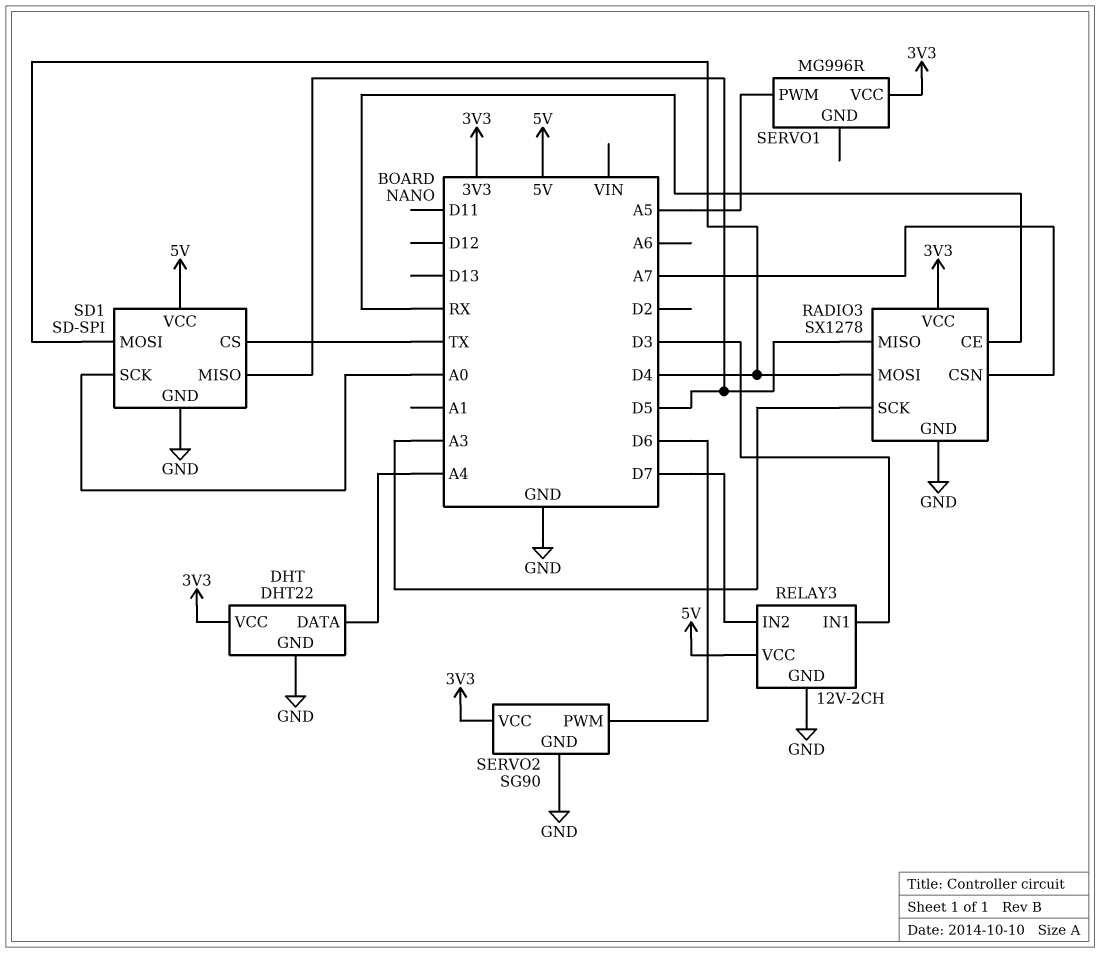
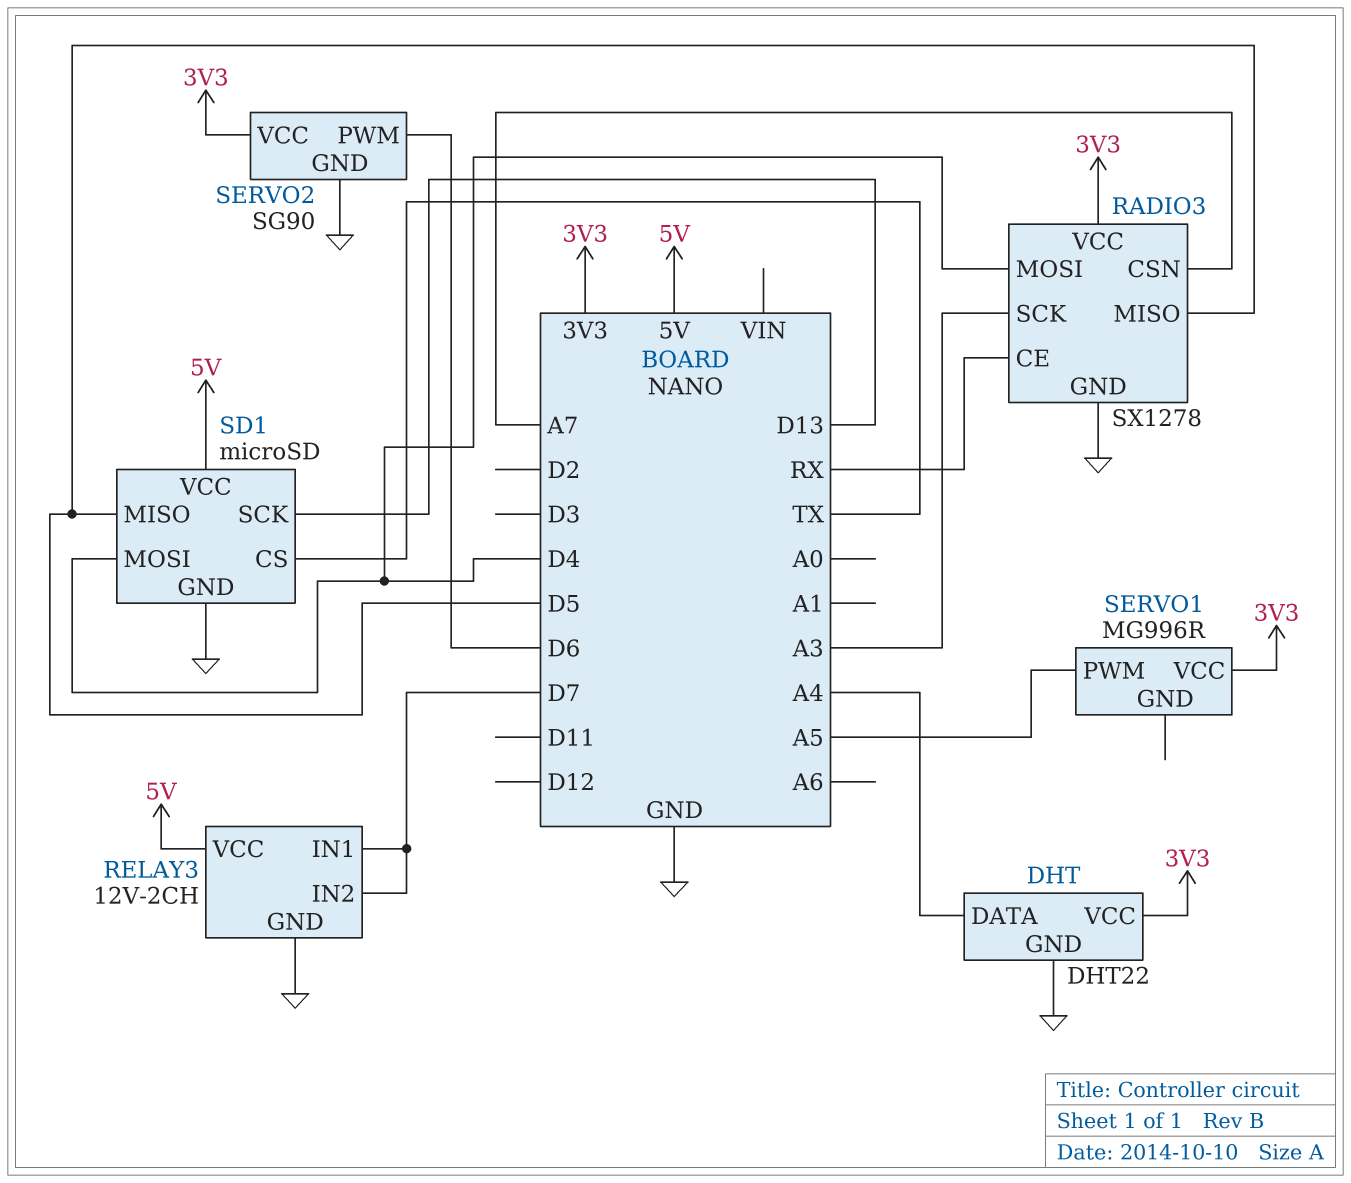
RELAY3 pin IN1: D3 -> D7
SD1: SD-SPI -> microSD
SD1 pin SCK: A0 -> D13

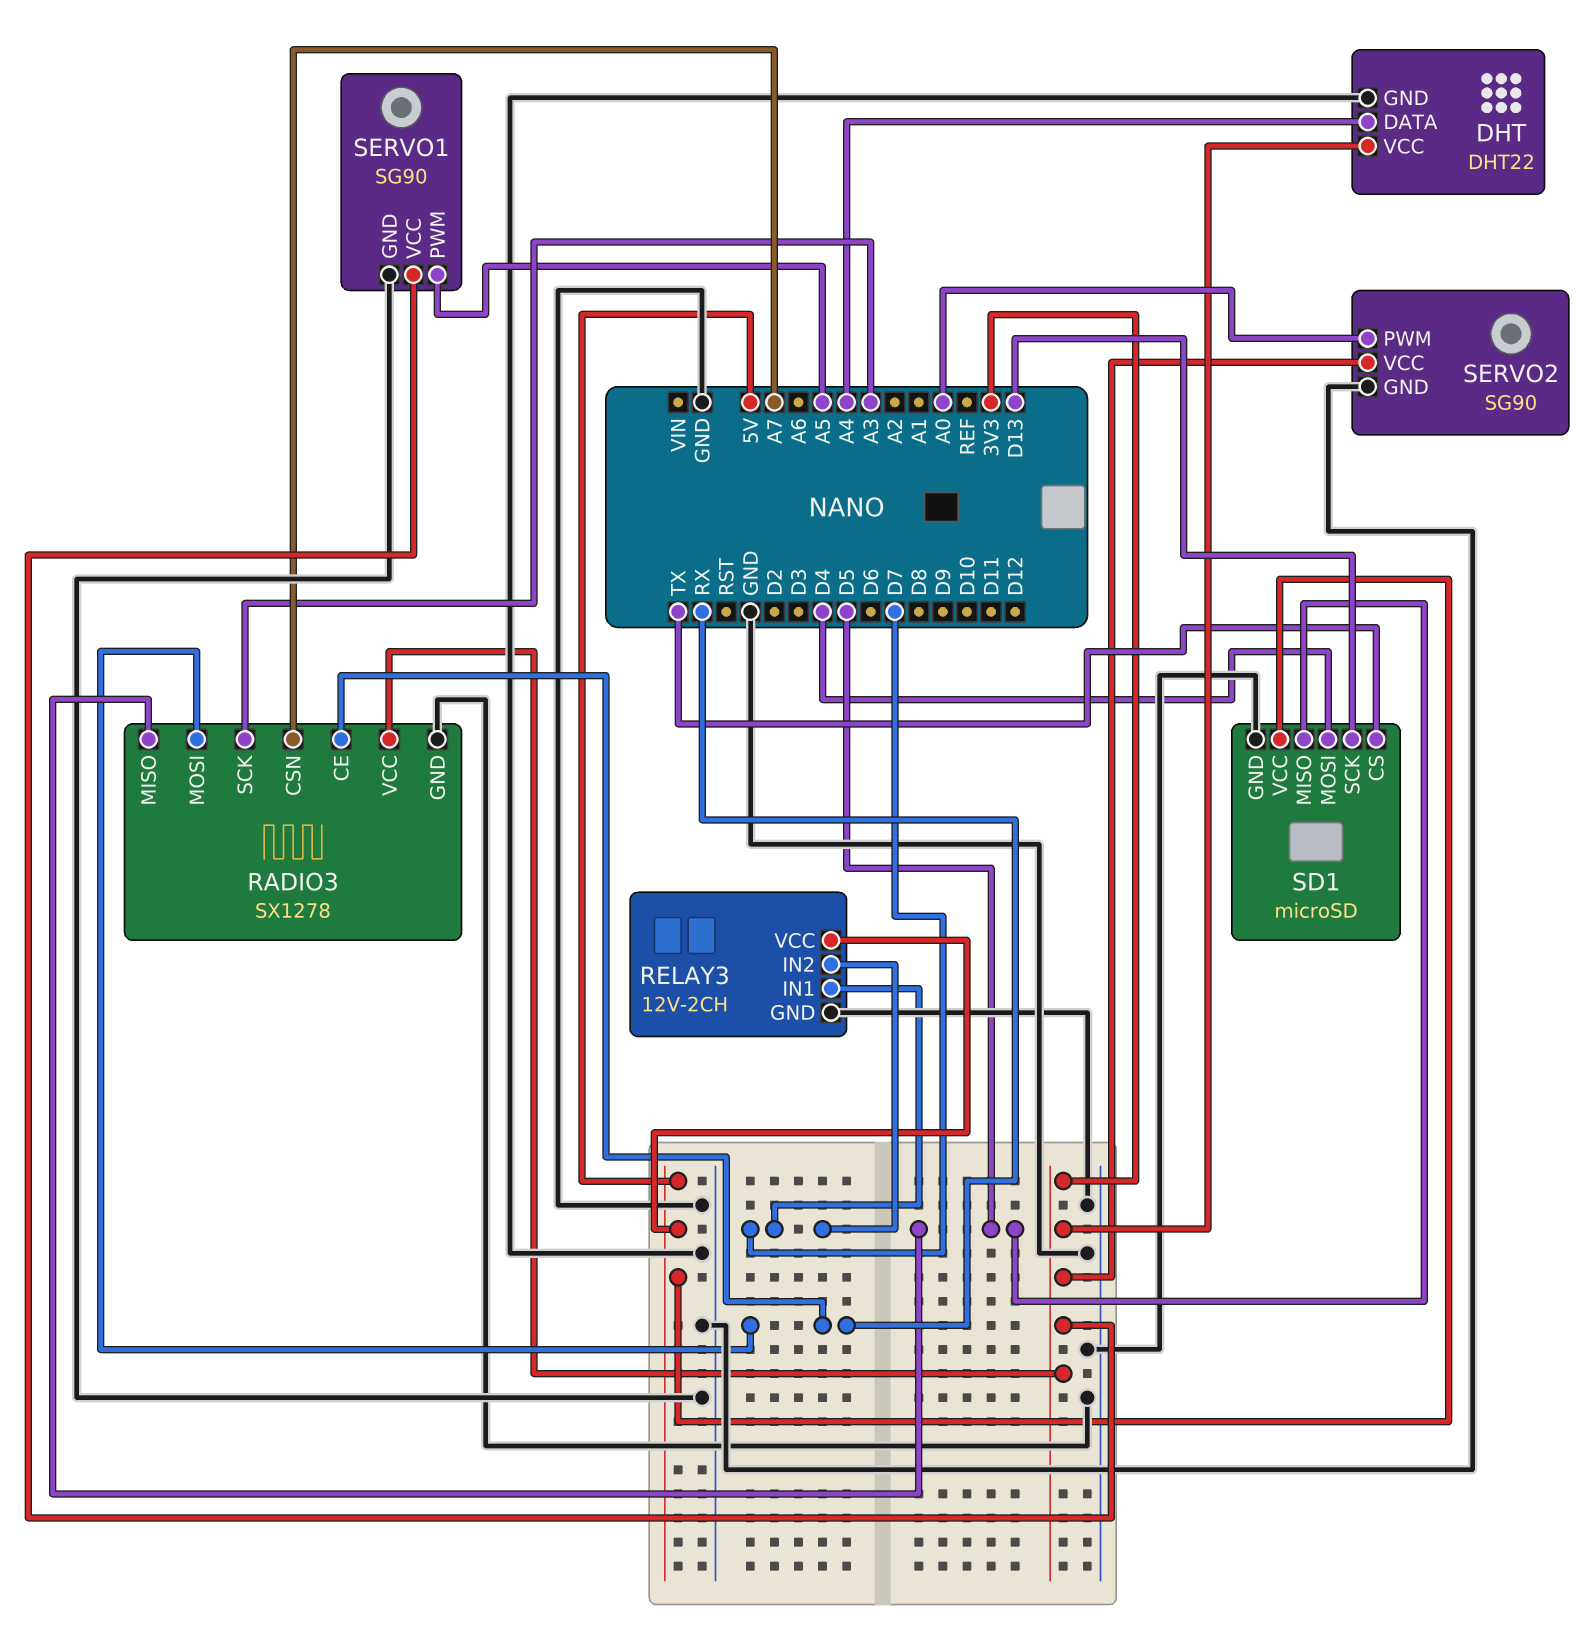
RADIO3 pin MOSI: D4 -> RX
SERVO1: MG996R -> SG90
SERVO1 pin GND: none -> GND
SERVO2 pin PWM: D6 -> A0

